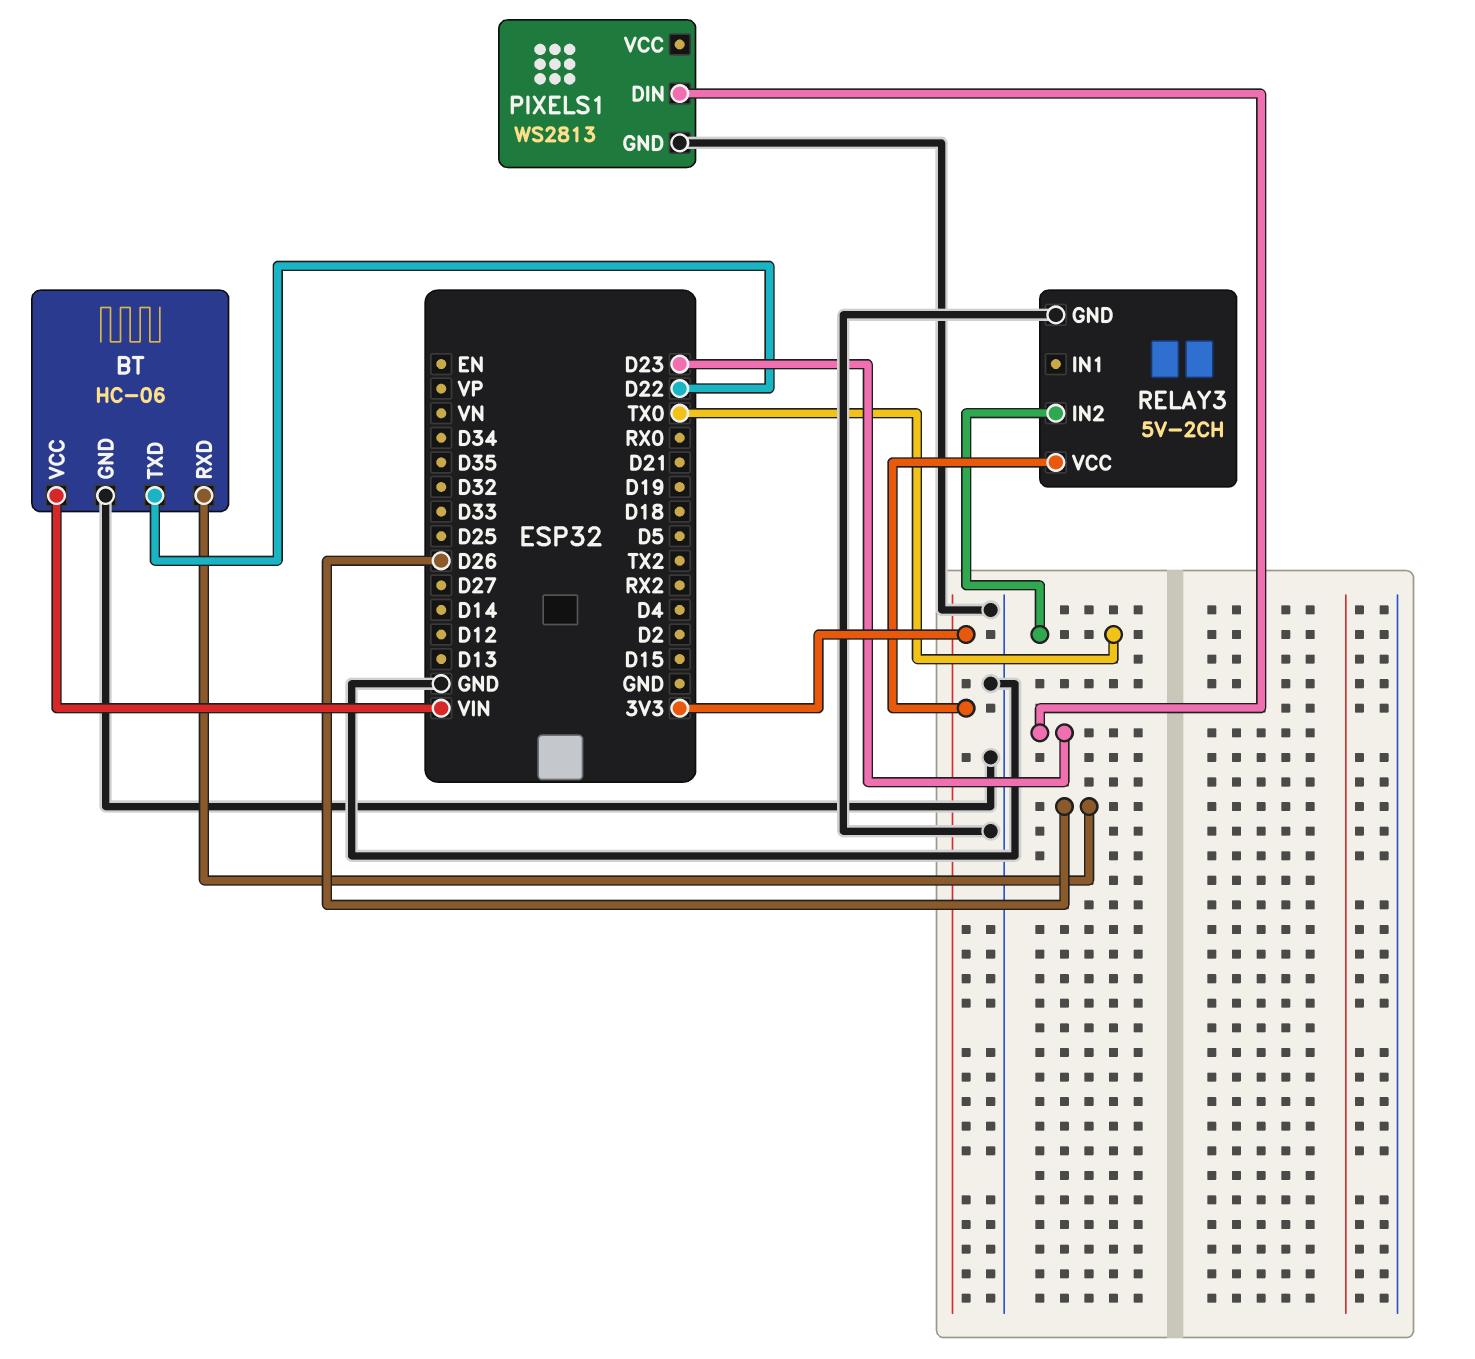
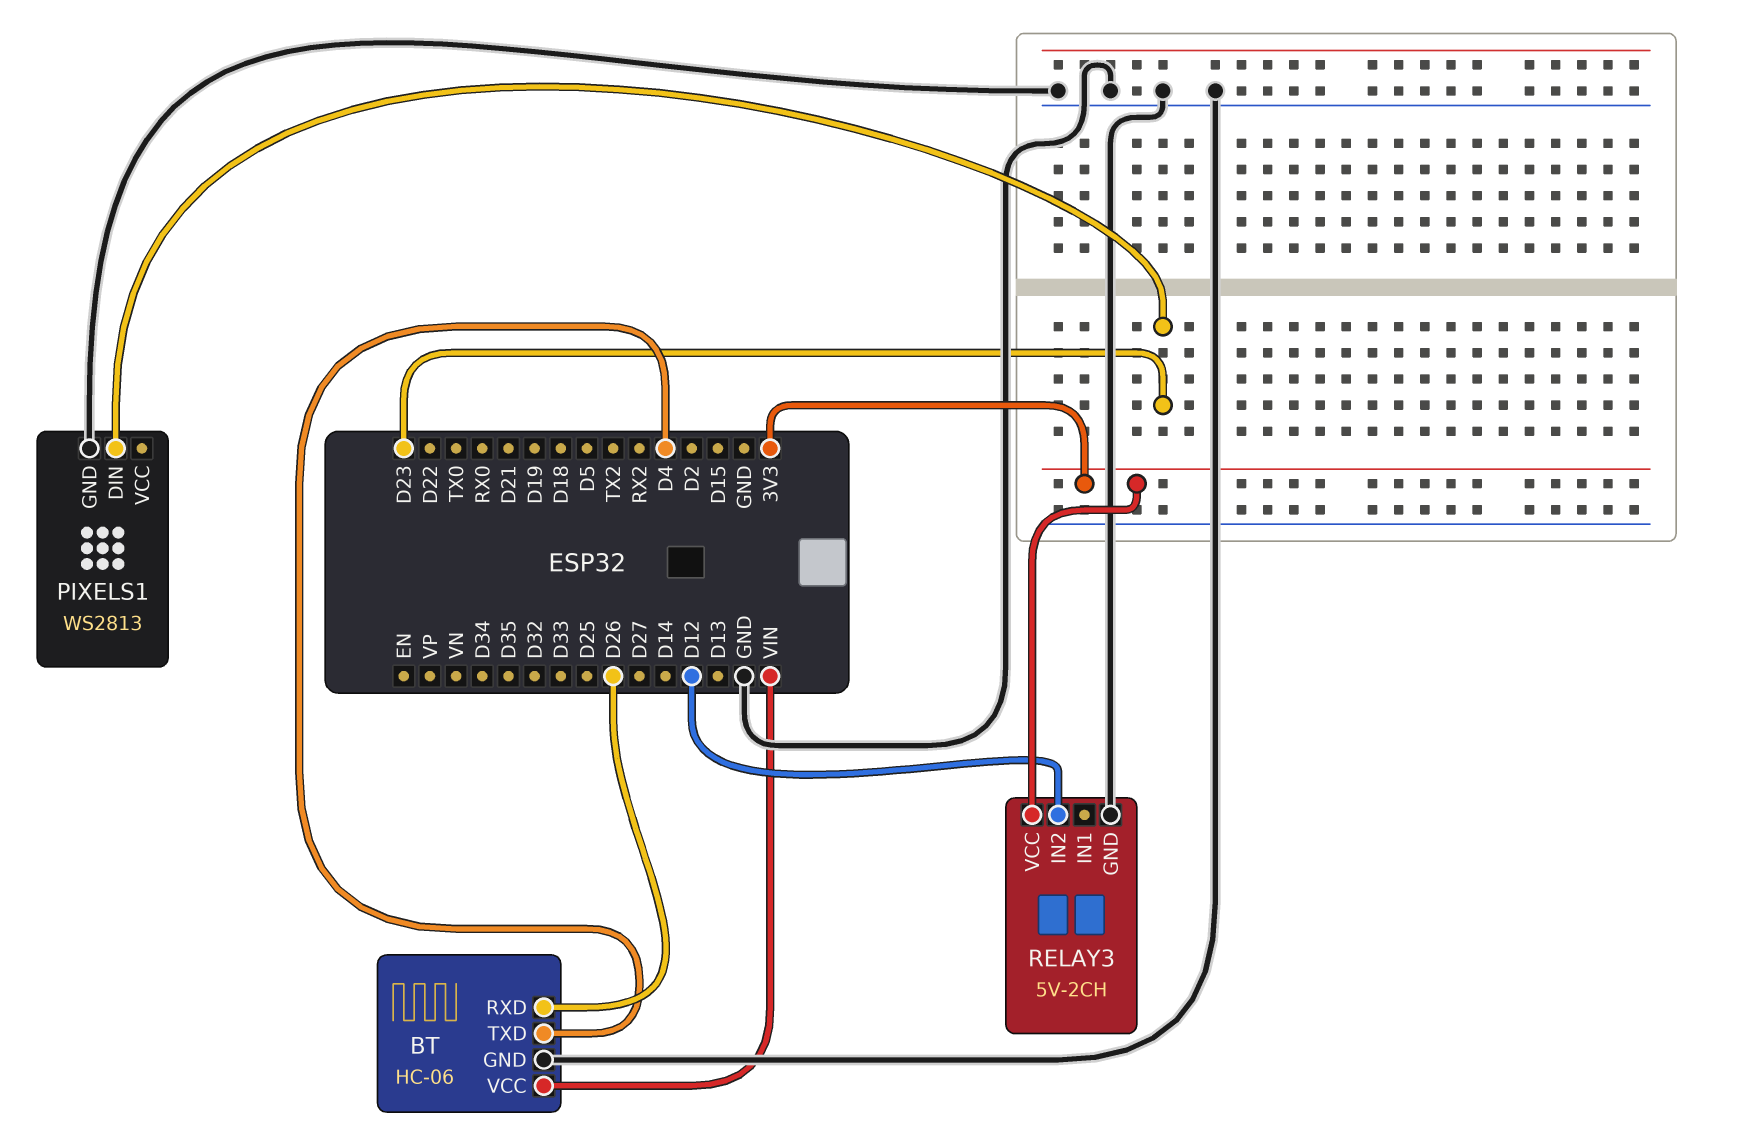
BT pin TXD: D22 -> D4
RELAY3 pin IN2: TX0 -> D12

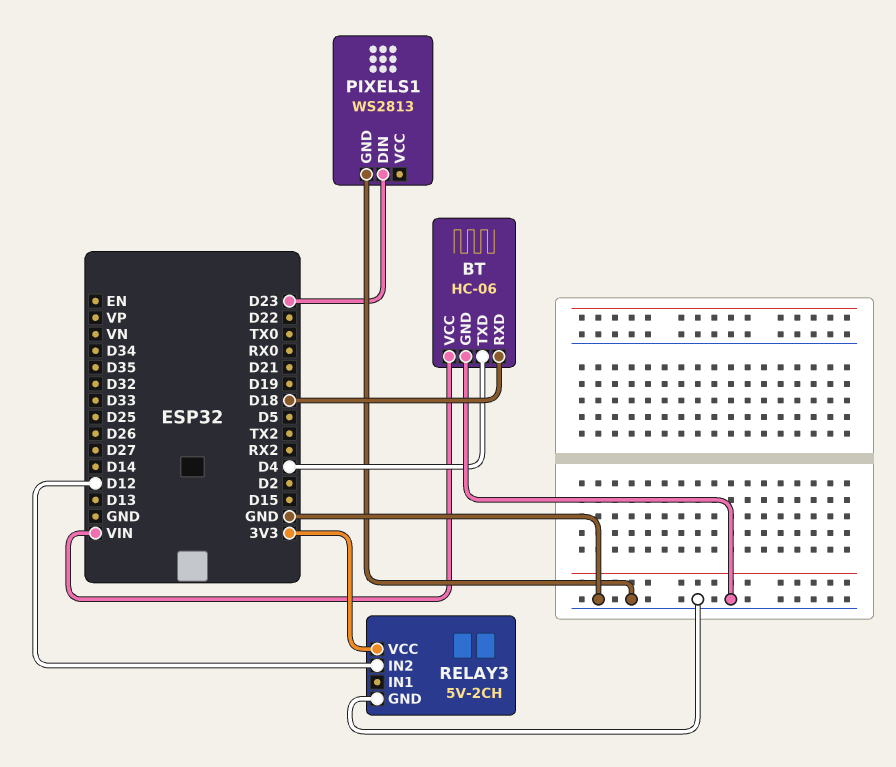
BT pin RXD: D26 -> D18

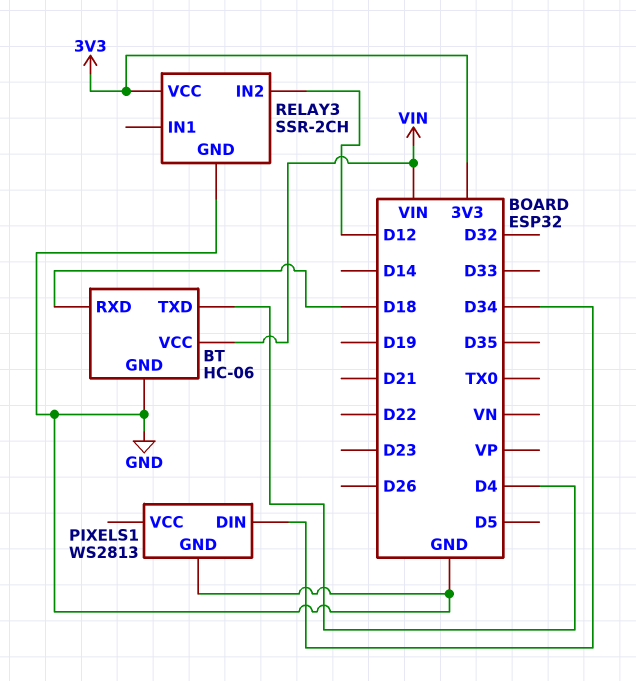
PIXELS1 pin DIN: D23 -> D34
RELAY3: 5V-2CH -> SSR-2CH

